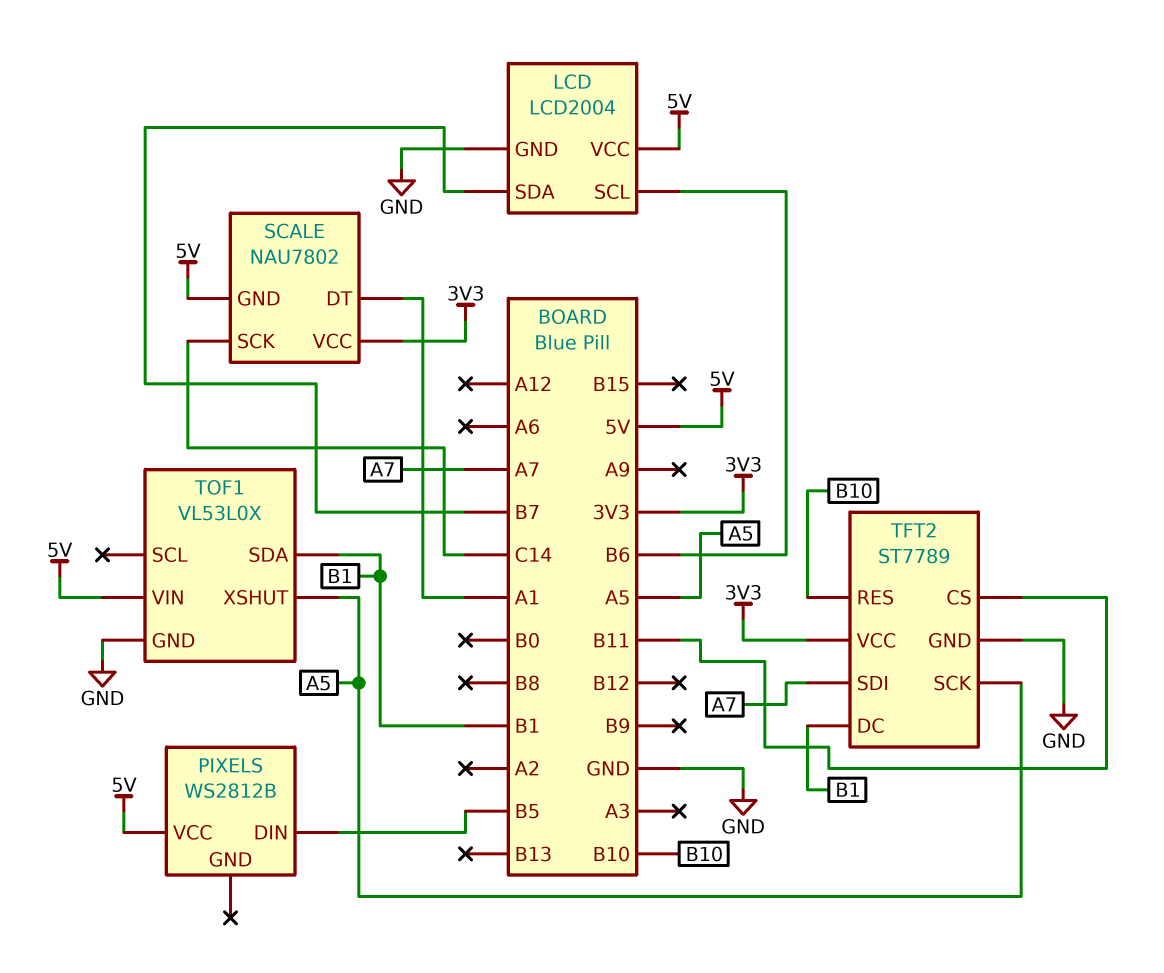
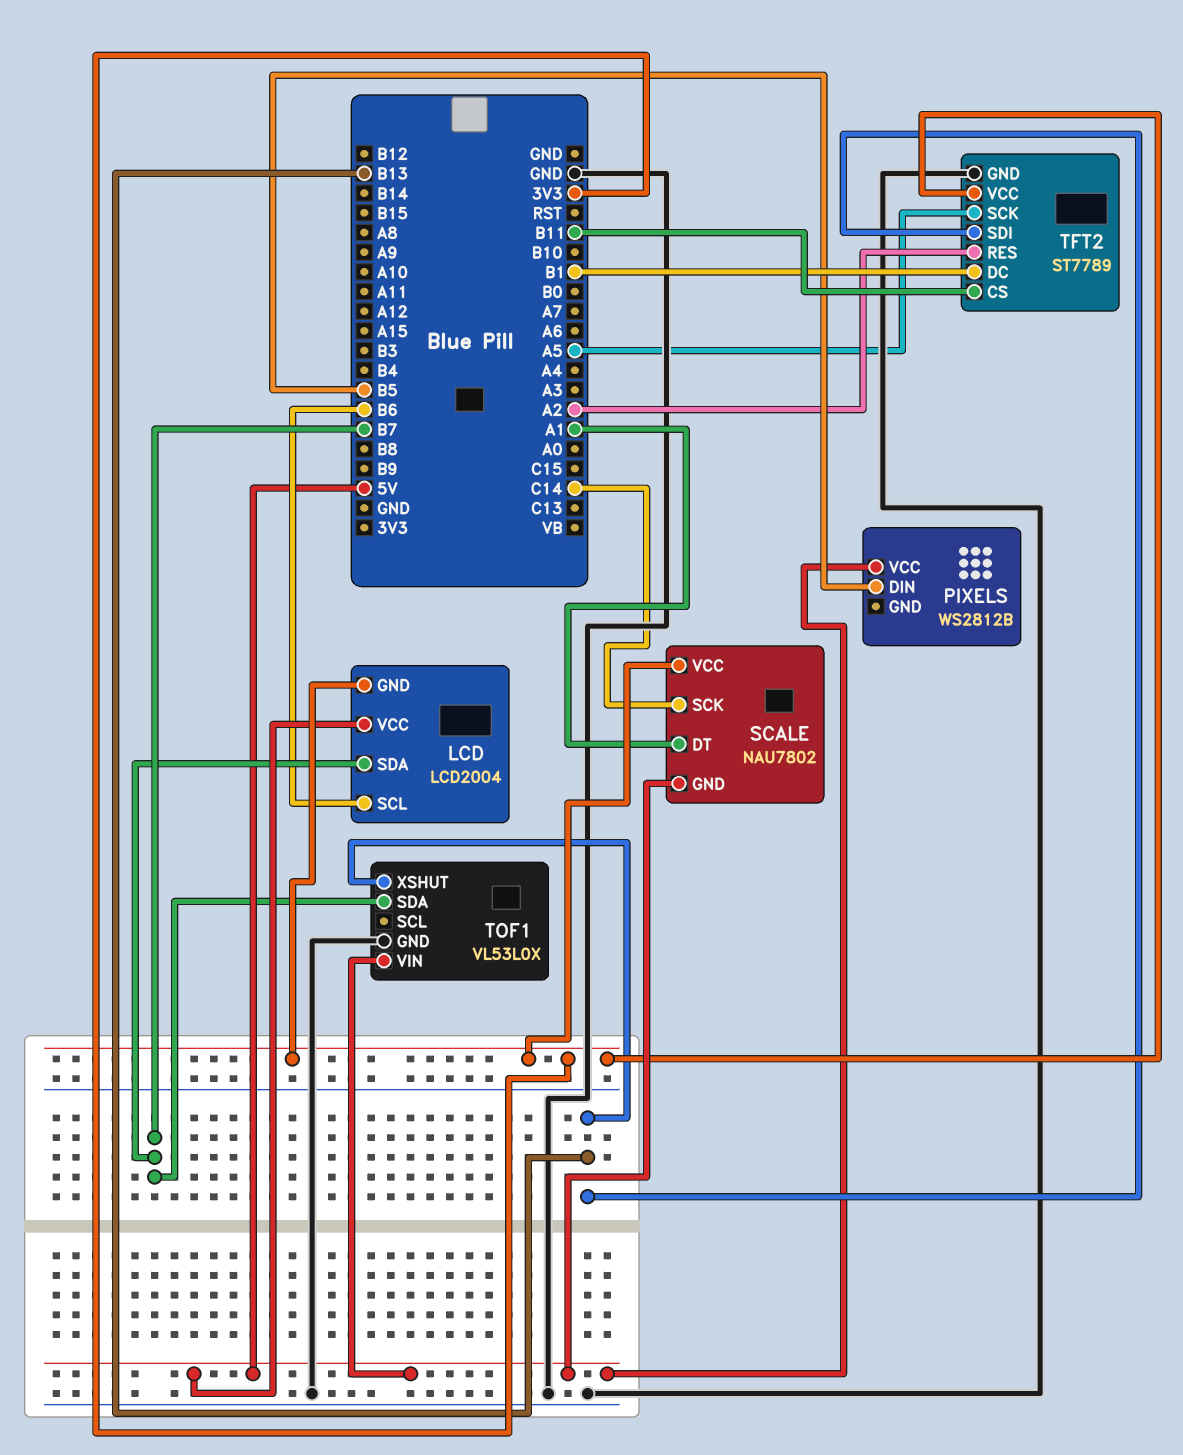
LCD pin GND: GND -> 3V3
TFT2 pin RES: B10 -> A2
TFT2 pin SDI: A7 -> B13
TOF1 pin SDA: B1 -> B7
TOF1 pin XSHUT: A5 -> B13

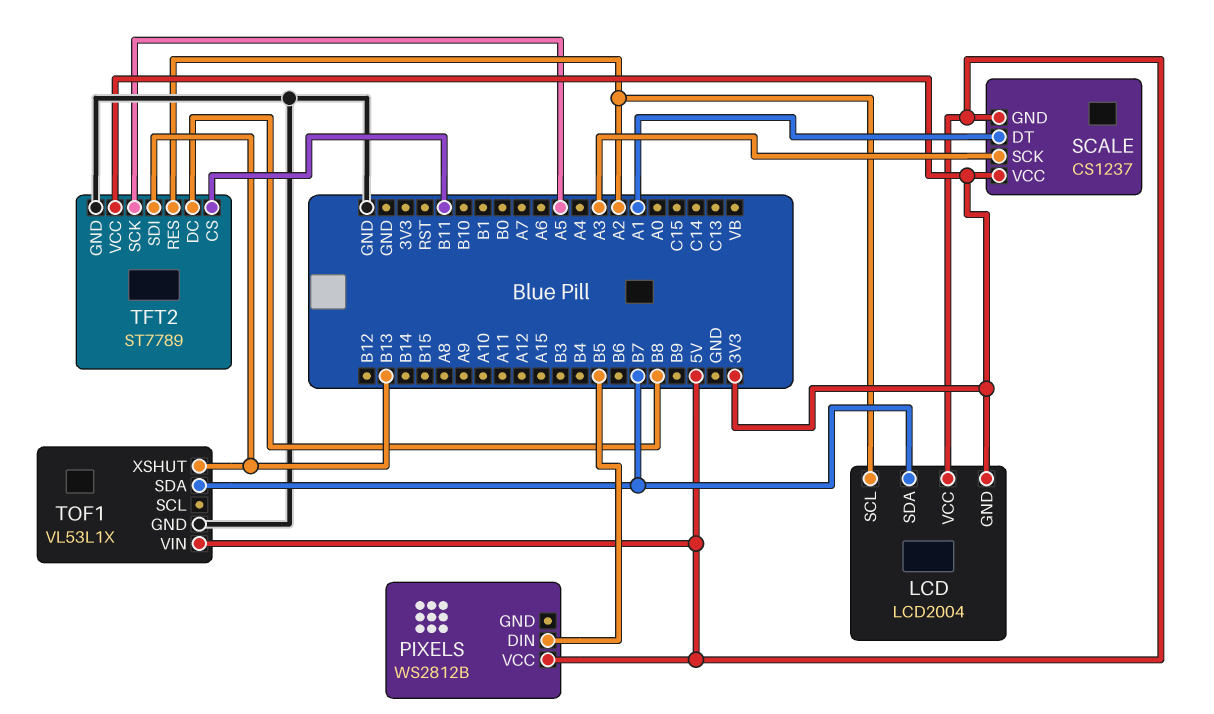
LCD pin SCL: B6 -> A2
SCALE: NAU7802 -> CS1237
SCALE pin SCK: C14 -> A3
TFT2 pin DC: B1 -> B8
TOF1: VL53L0X -> VL53L1X

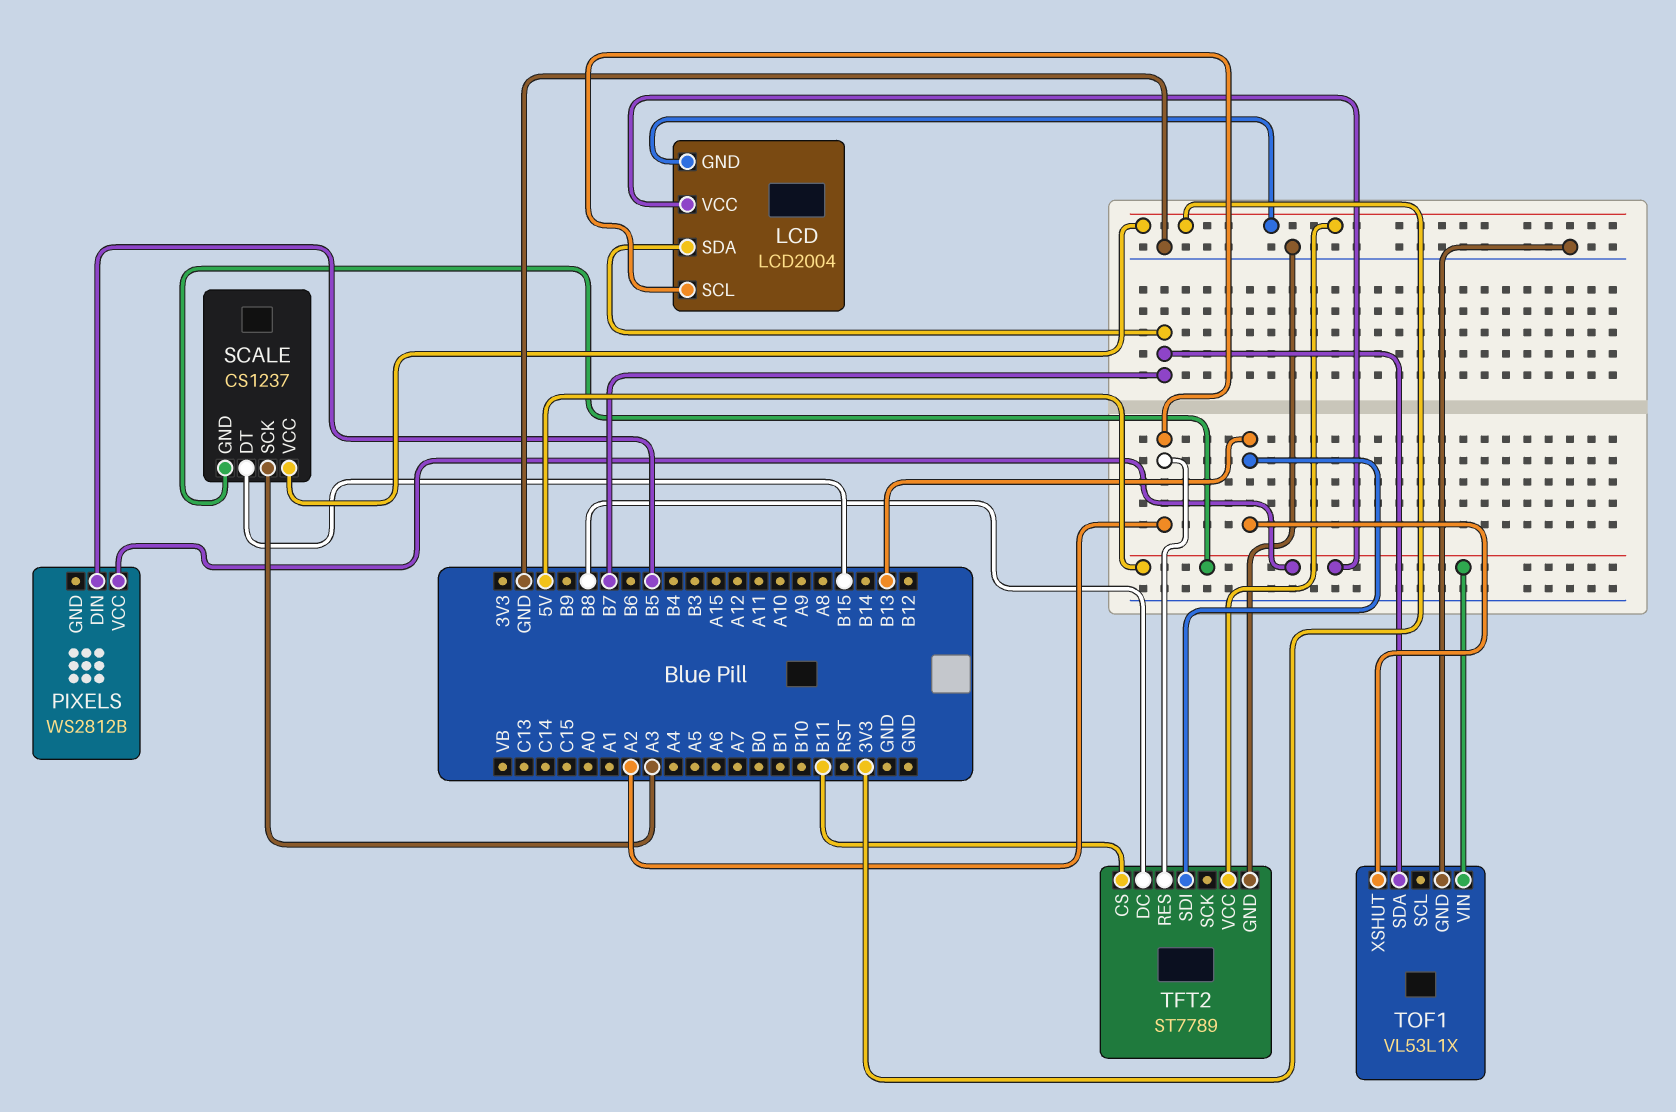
SCALE pin DT: A1 -> B15
TFT2 pin SCK: A5 -> none

